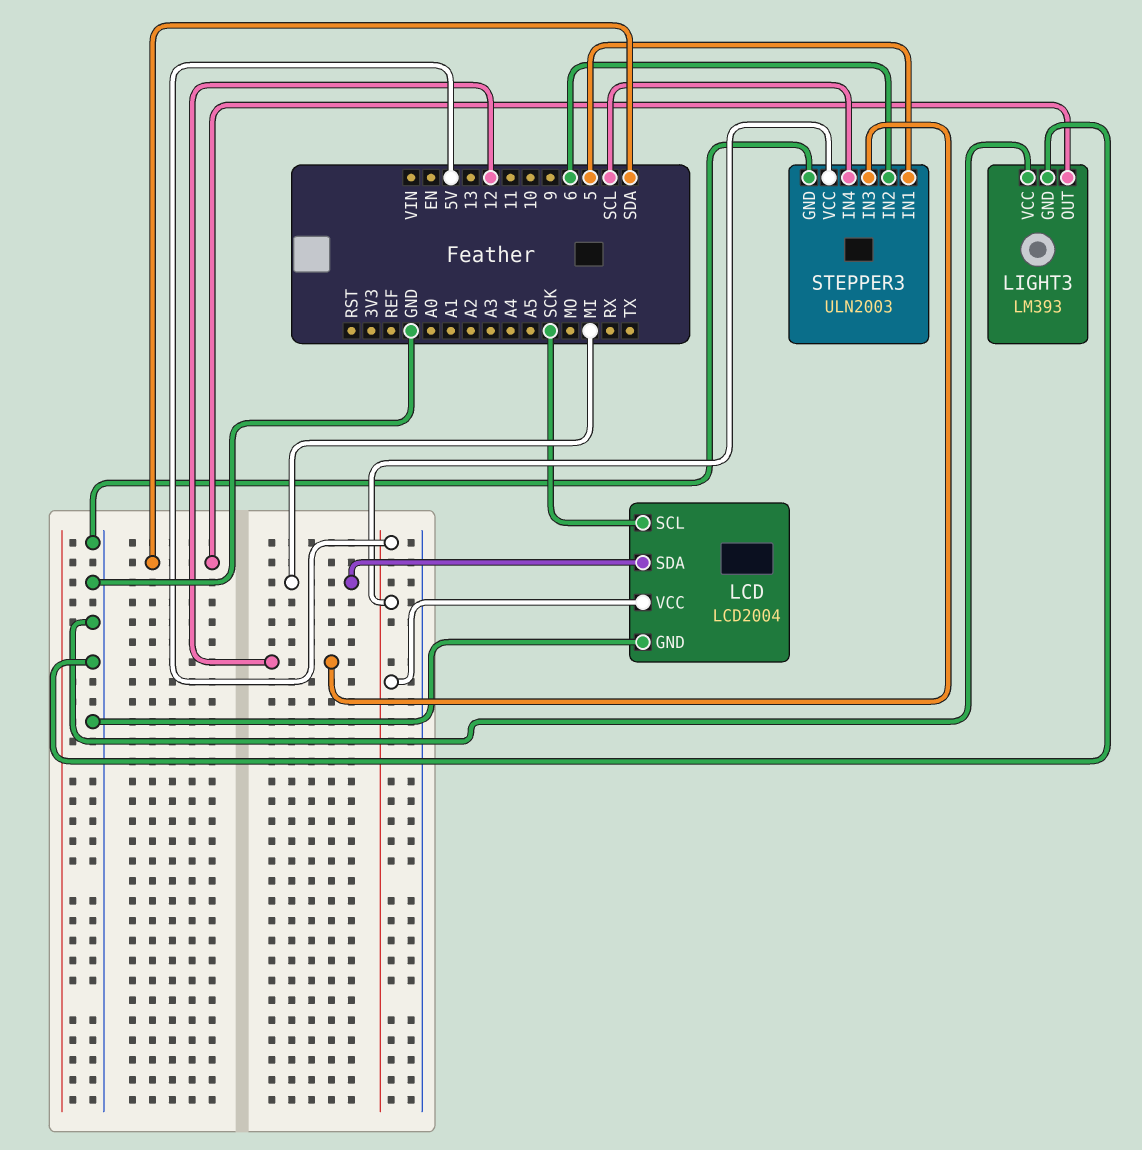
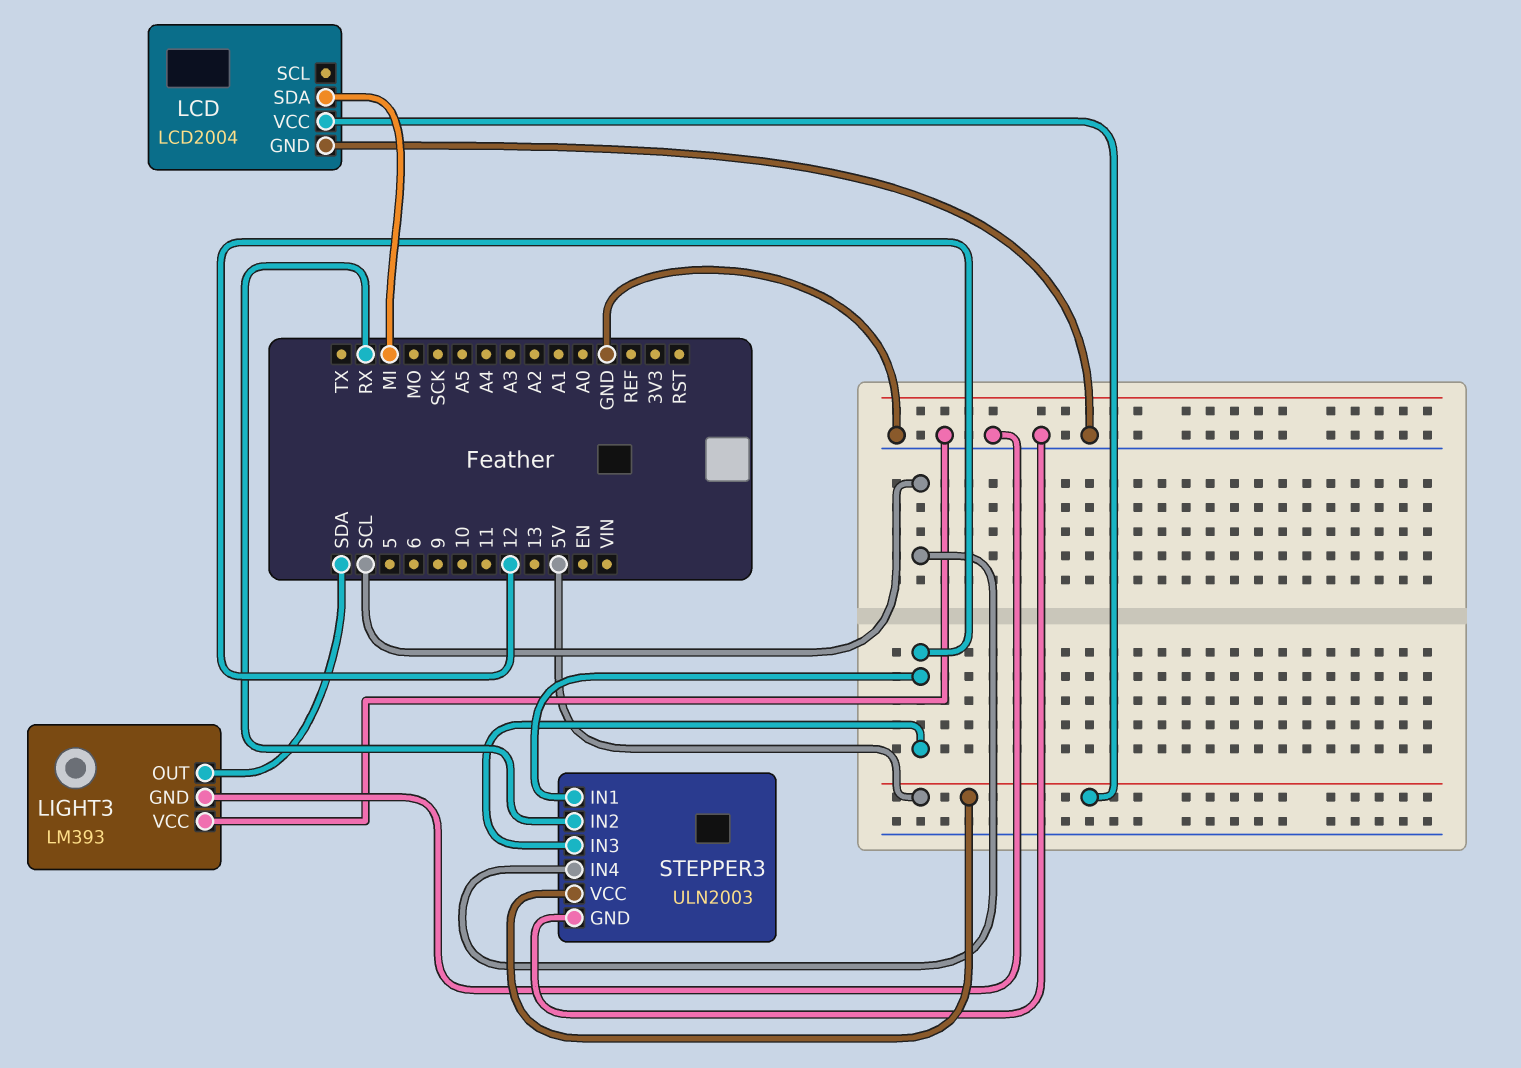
LCD pin SCL: SCK -> none
STEPPER3 pin IN1: 5 -> 12
STEPPER3 pin IN2: 6 -> RX

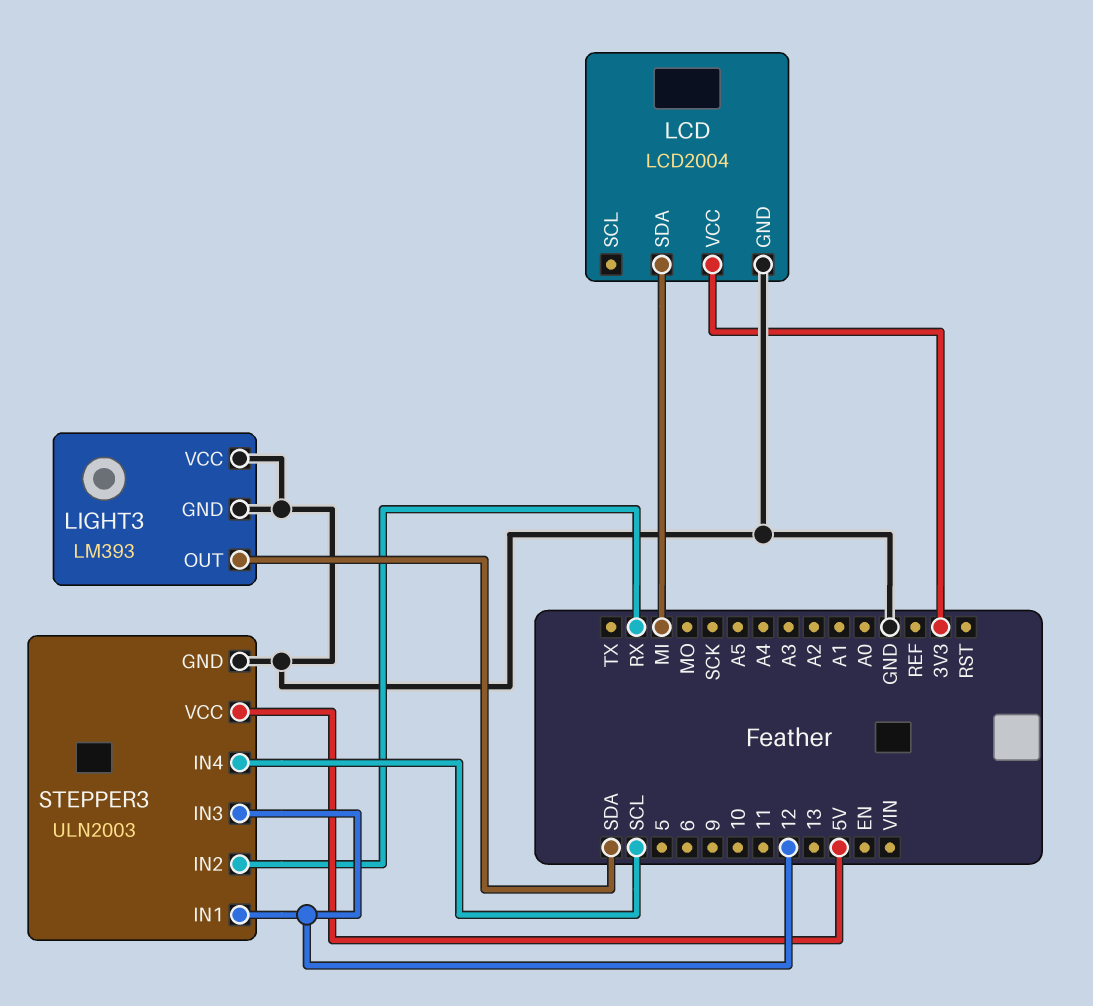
LCD pin VCC: 5V -> 3V3

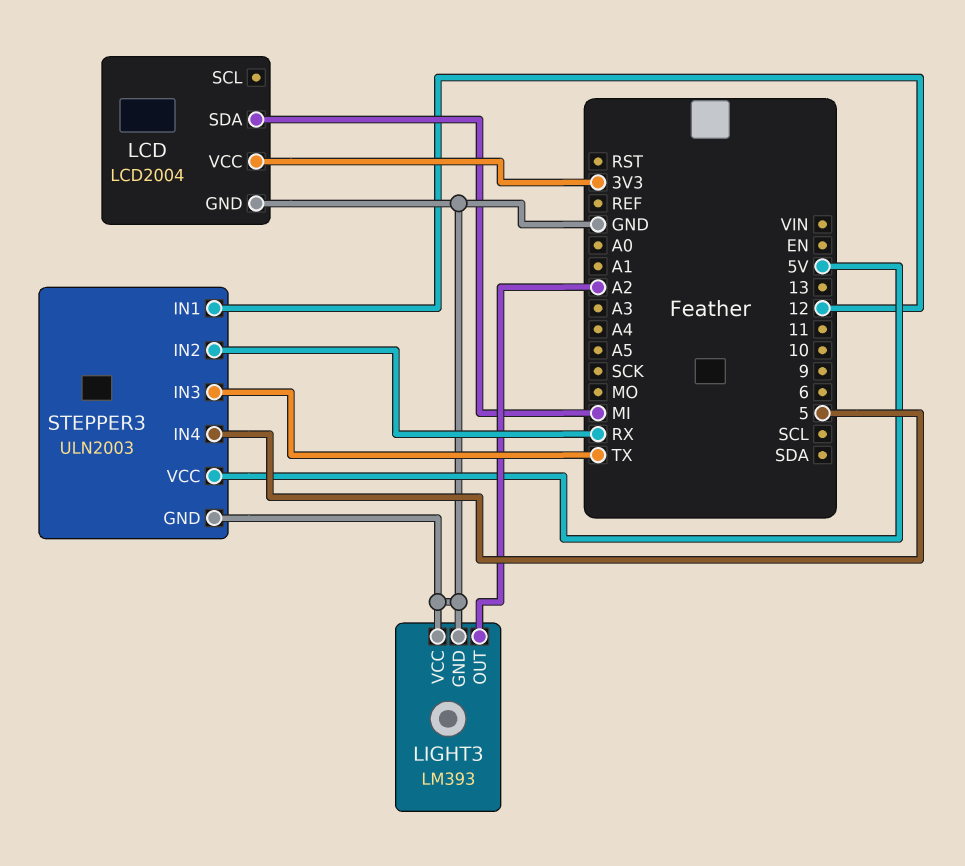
LIGHT3 pin OUT: SDA -> A2
STEPPER3 pin IN3: 12 -> TX
STEPPER3 pin IN4: SCL -> 5

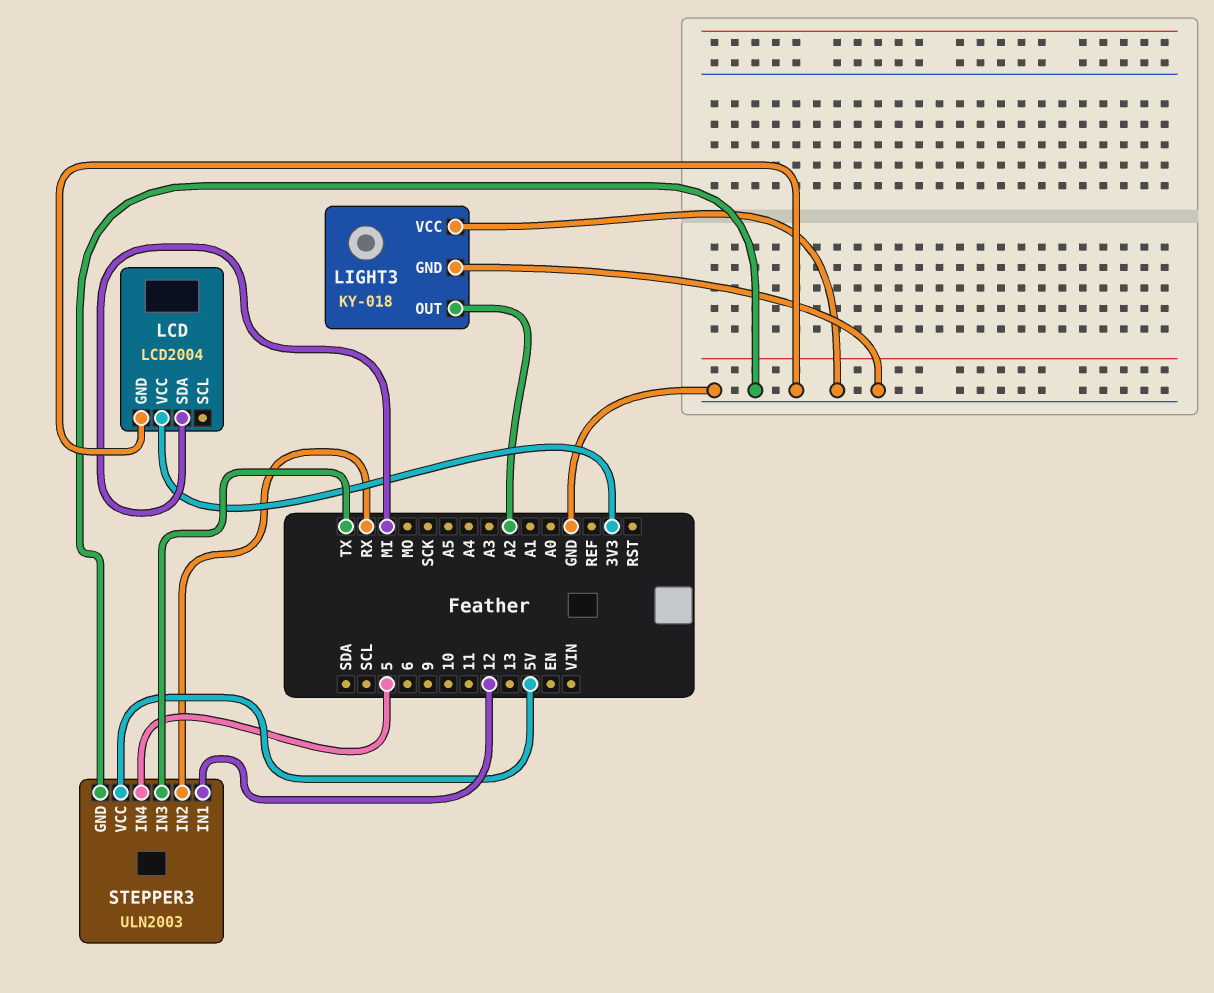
LIGHT3: LM393 -> KY-018

